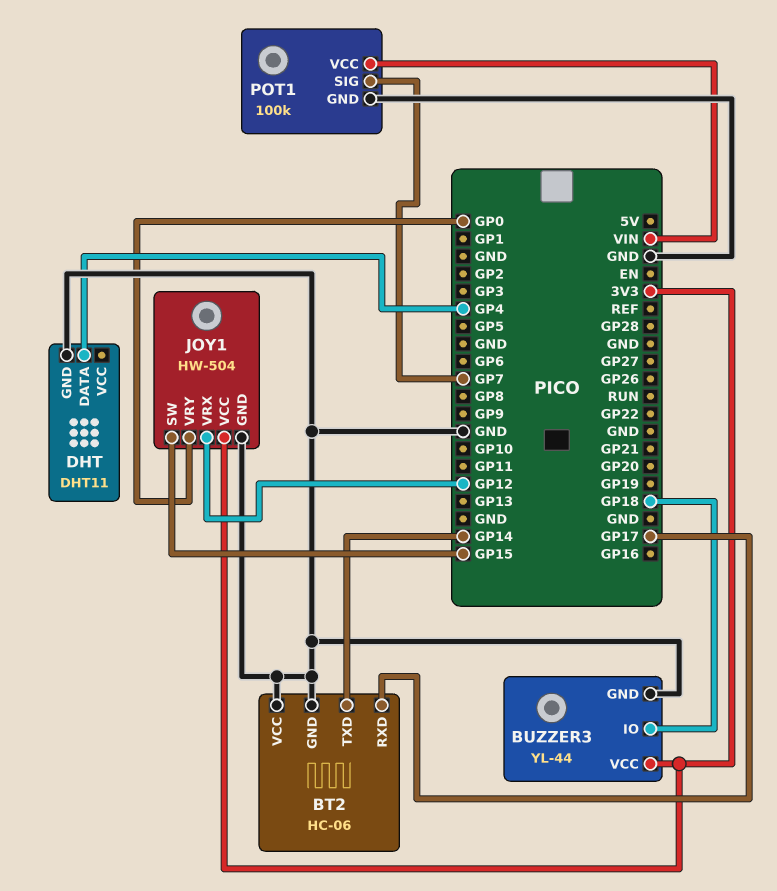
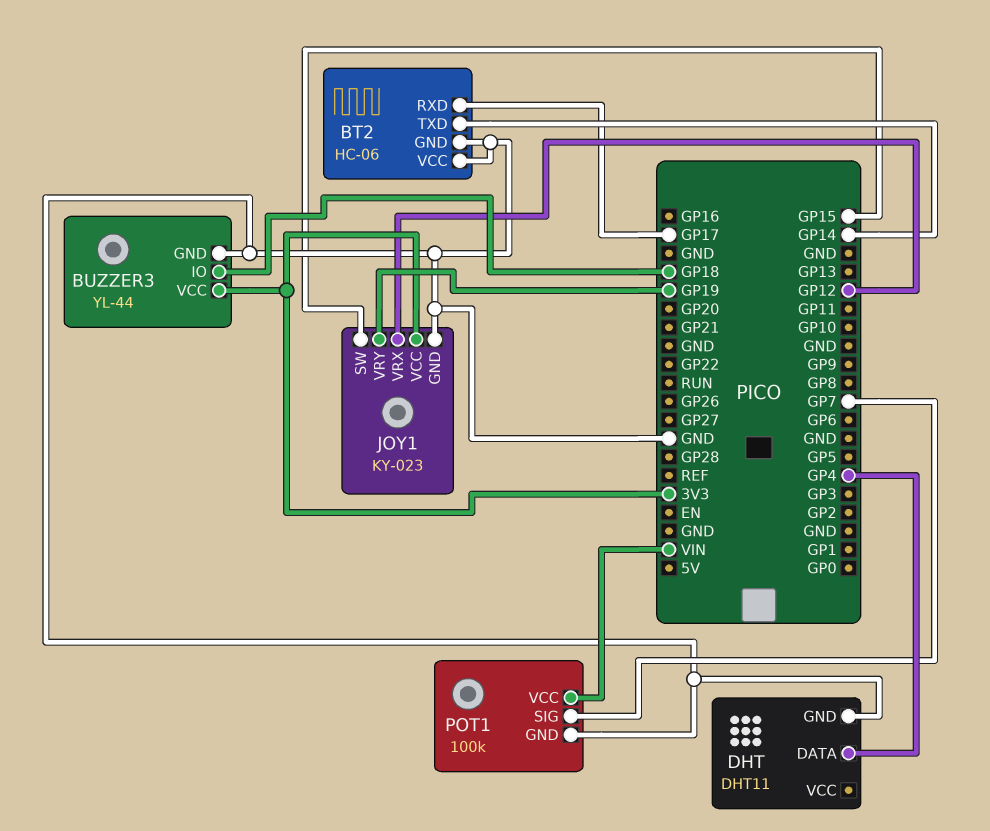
JOY1: HW-504 -> KY-023
JOY1 pin VRY: GP0 -> GP19

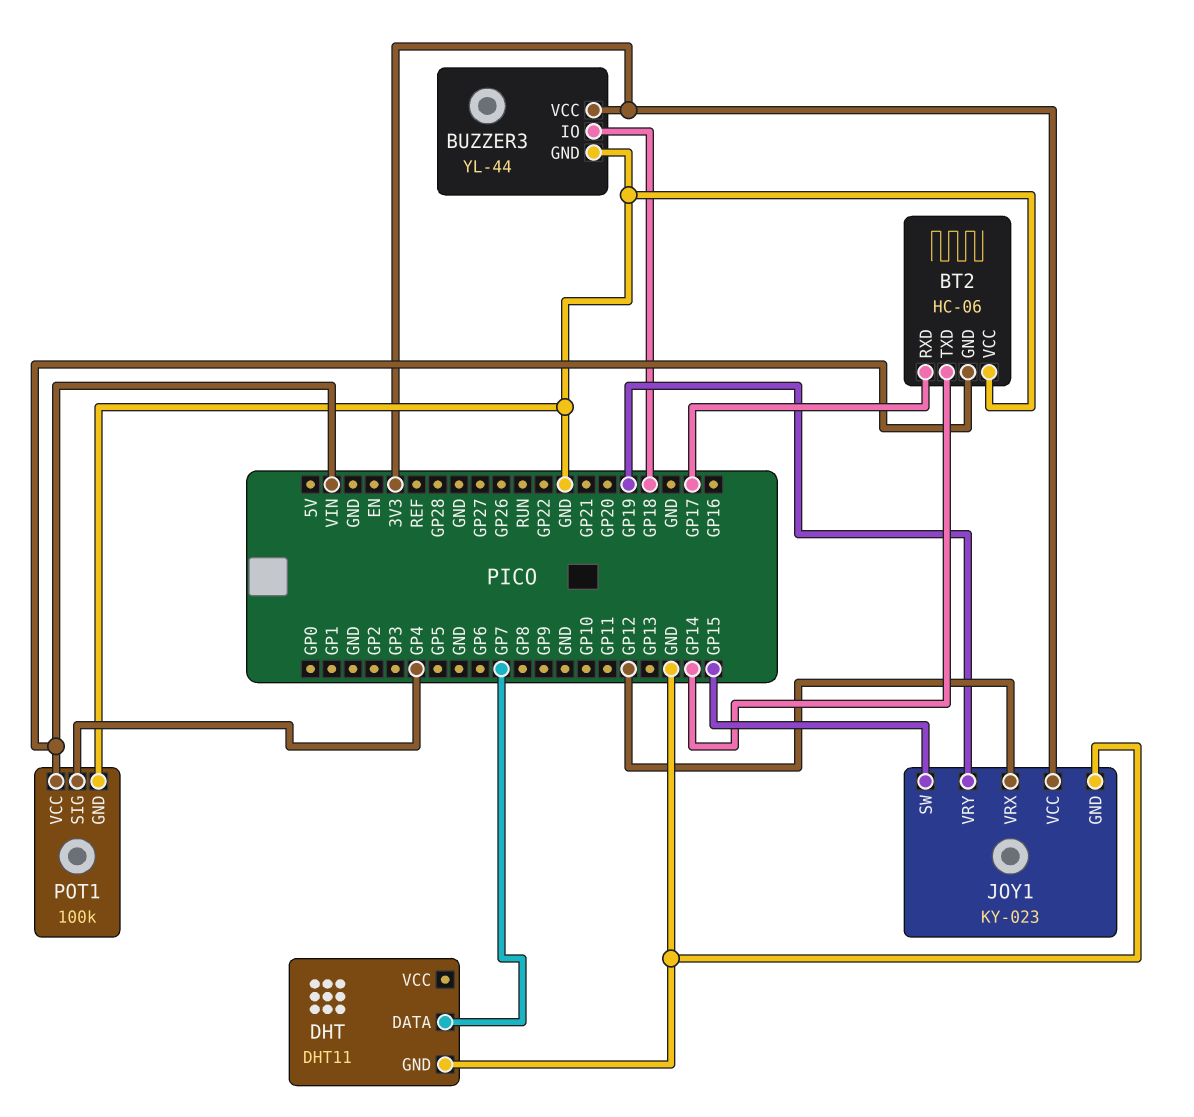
BT2 pin GND: GND -> VIN
DHT pin DATA: GP4 -> GP7
POT1 pin SIG: GP7 -> GP4

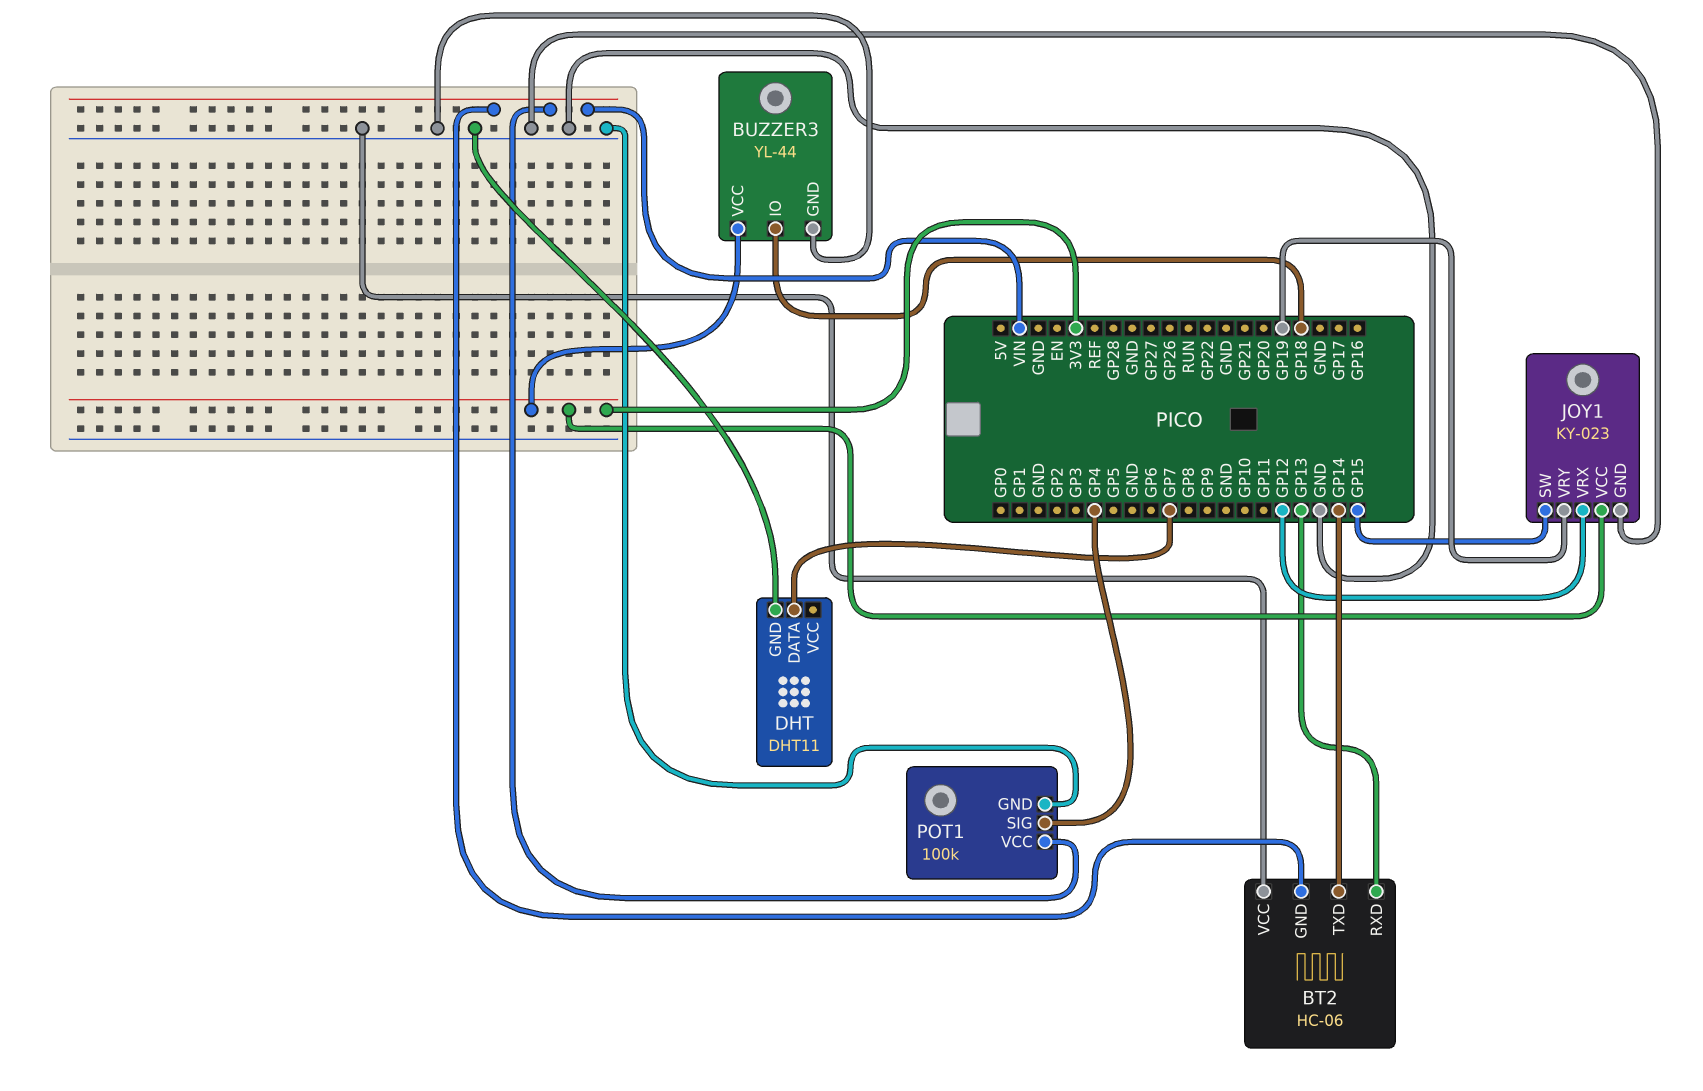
BT2 pin RXD: GP17 -> GP13

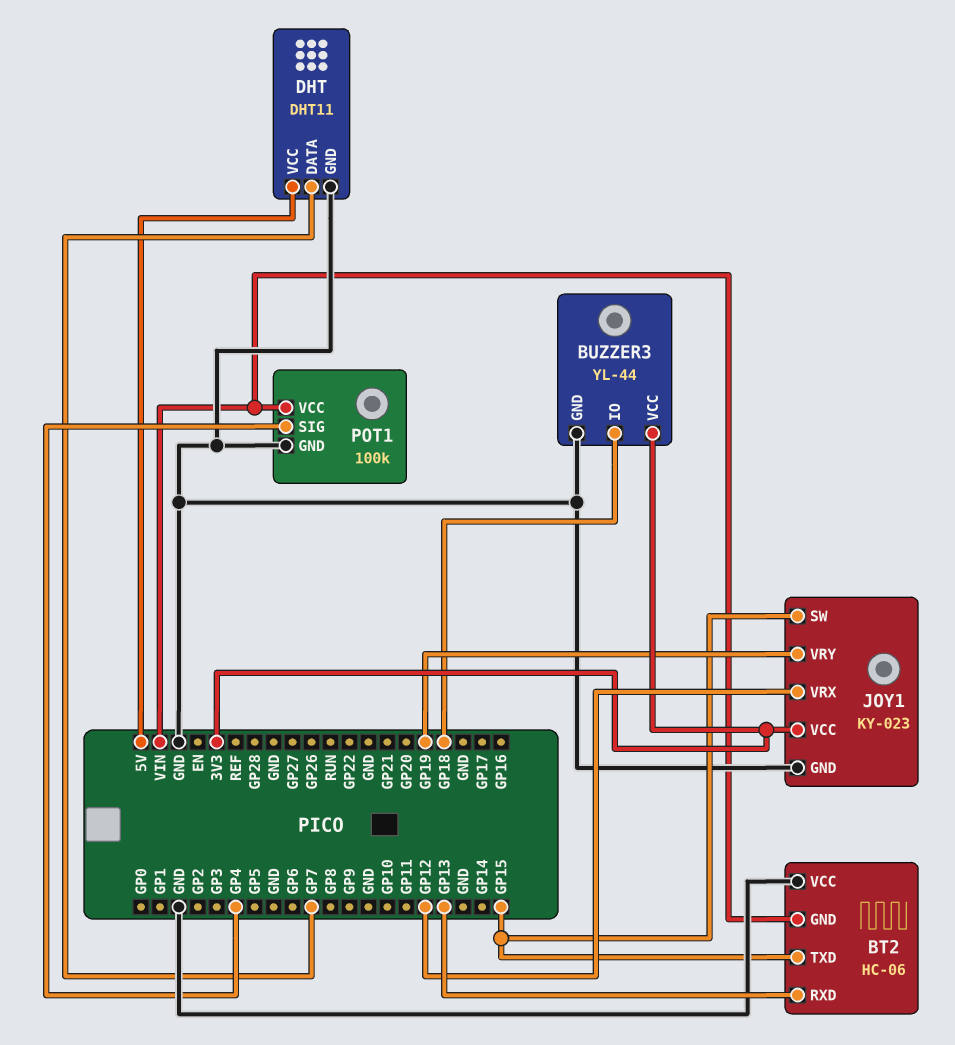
BT2 pin TXD: GP14 -> GP15
DHT pin VCC: none -> 5V

